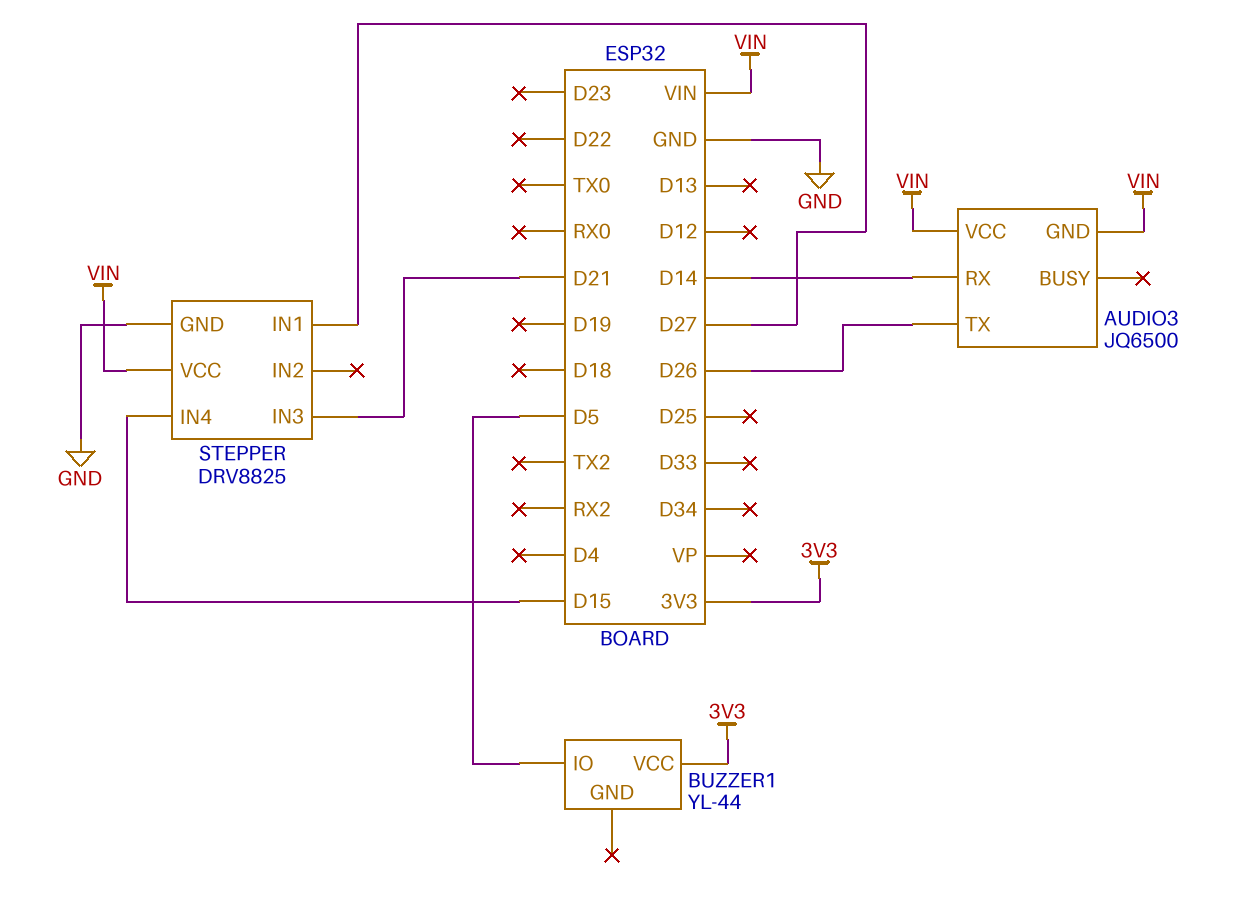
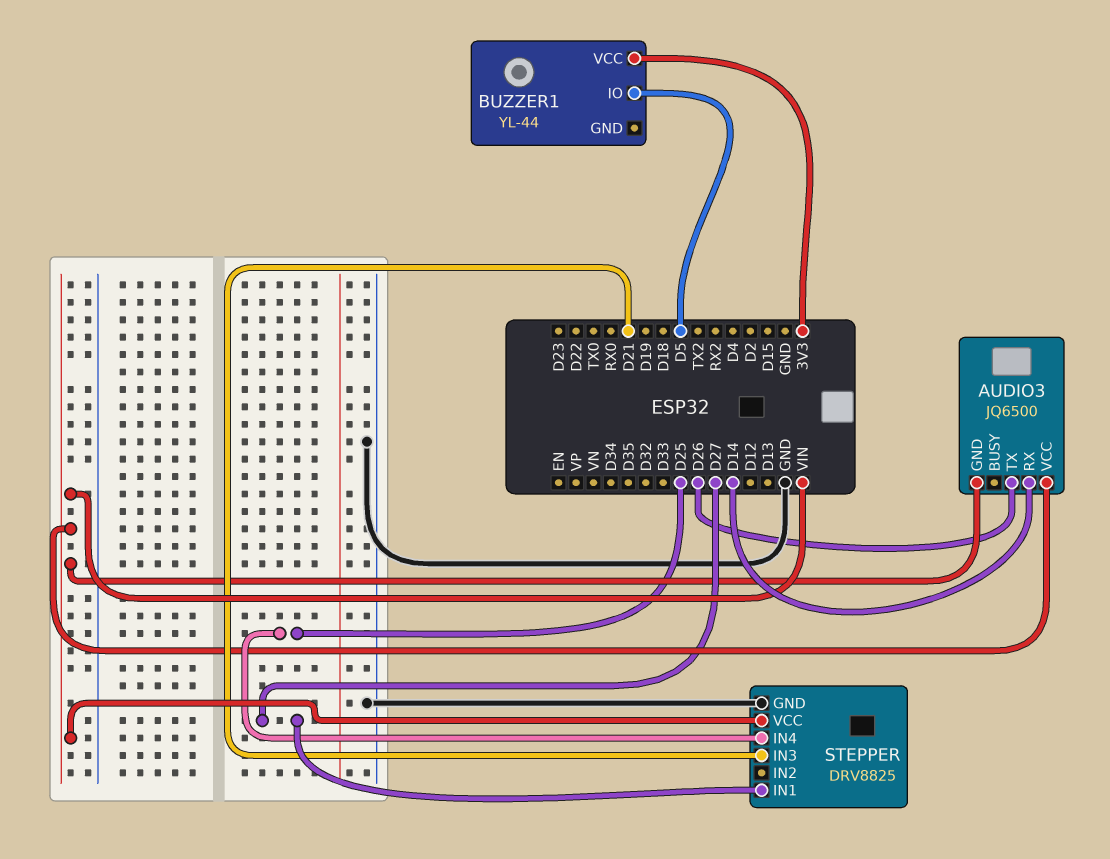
STEPPER pin IN4: D15 -> D25

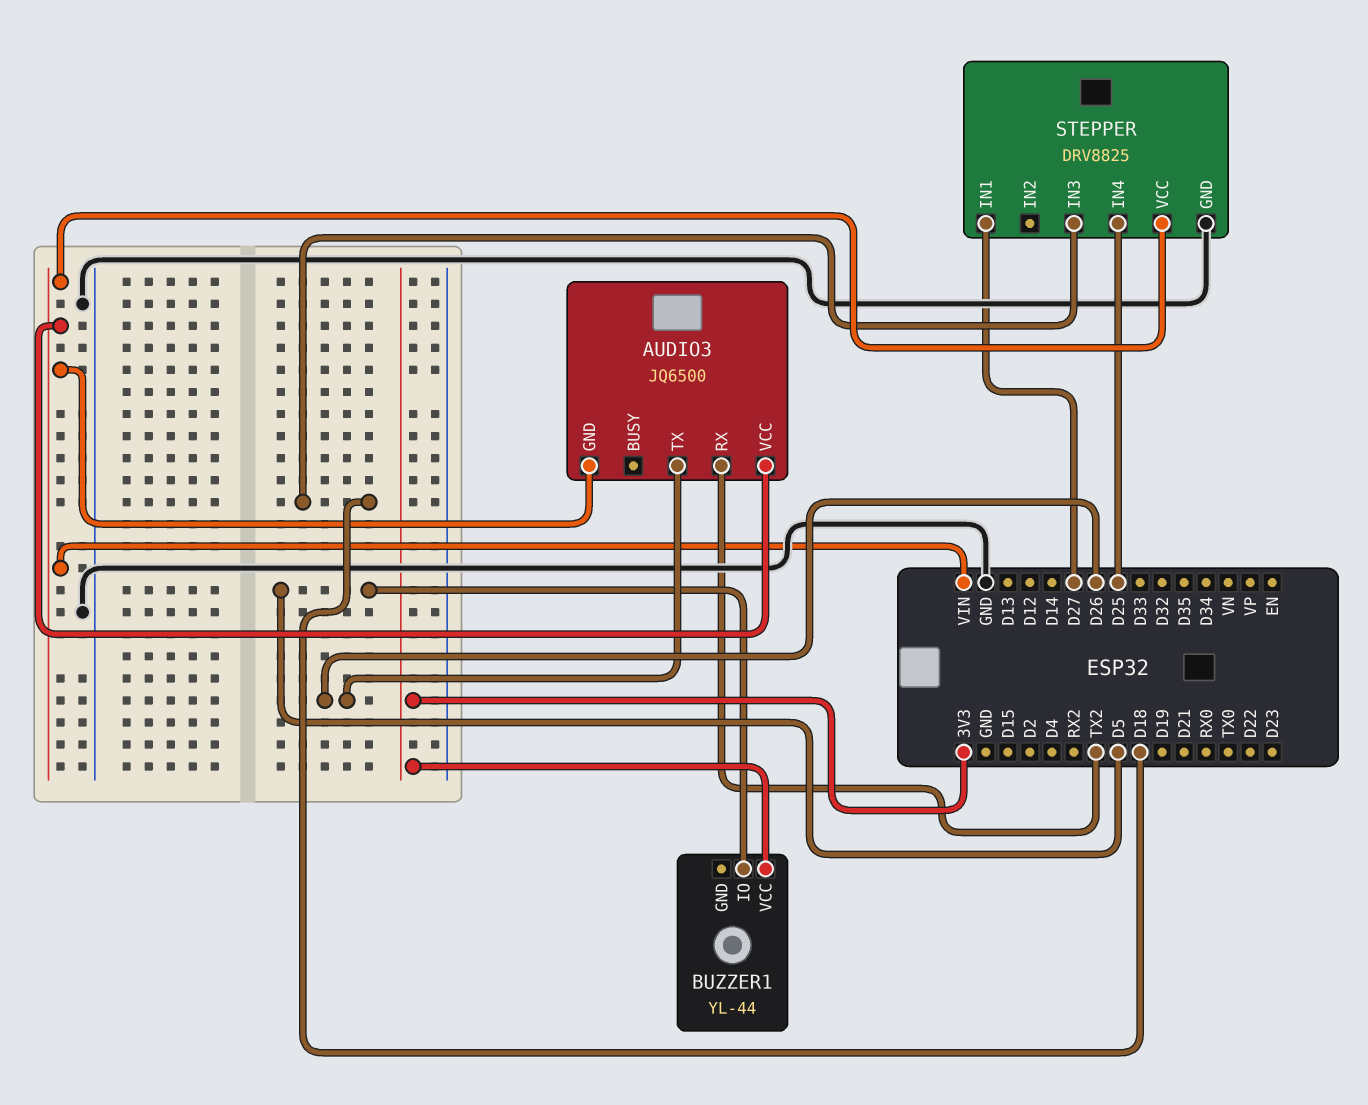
AUDIO3 pin RX: D14 -> TX2
STEPPER pin IN3: D21 -> D18

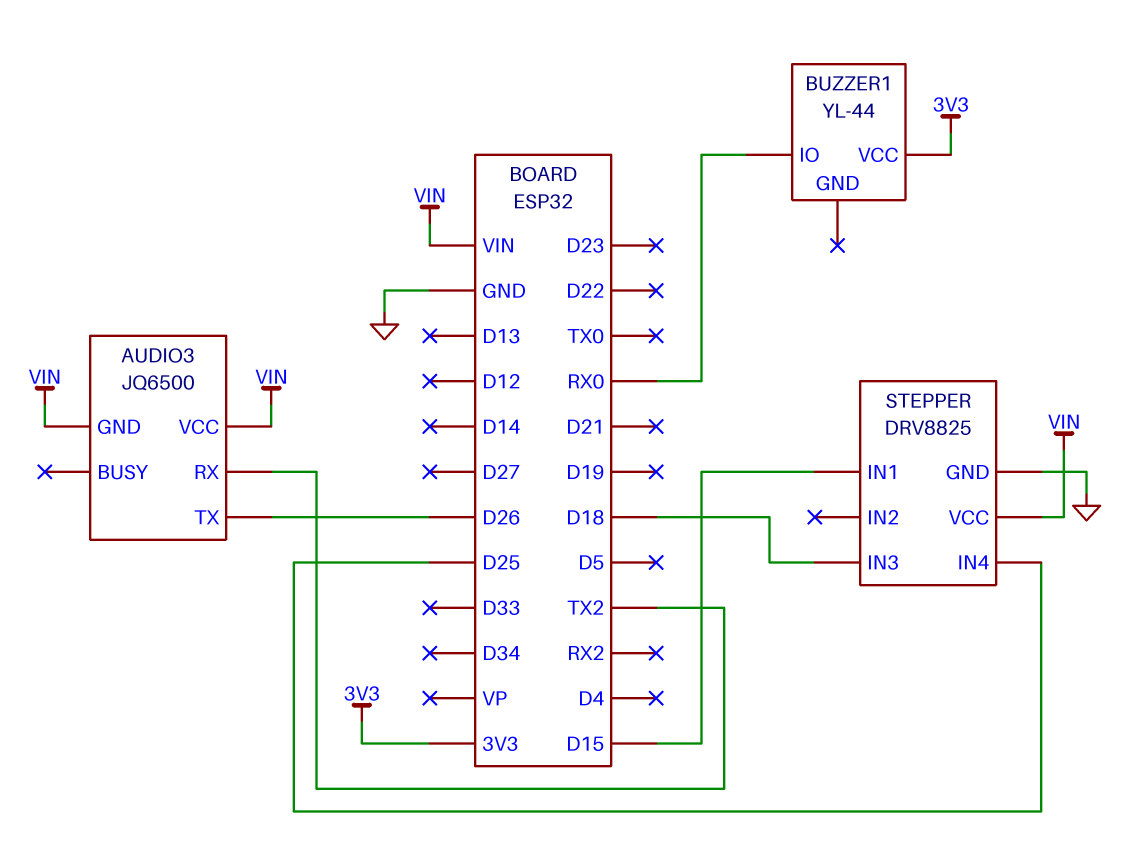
BUZZER1 pin IO: D5 -> RX0
STEPPER pin IN1: D27 -> D15

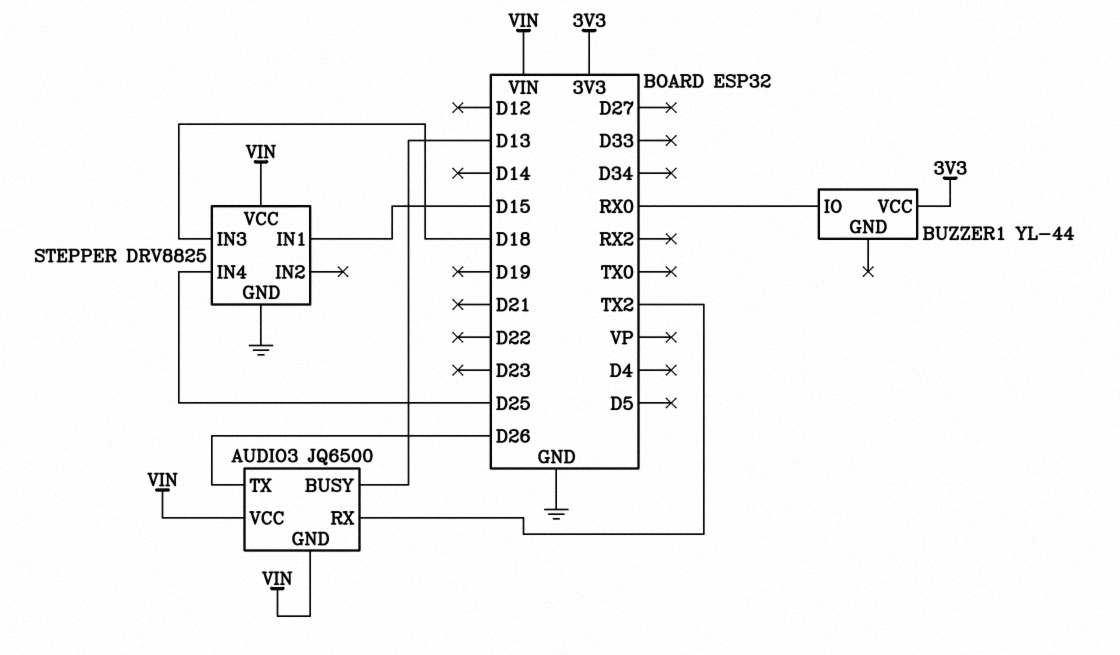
AUDIO3 pin BUSY: none -> D13

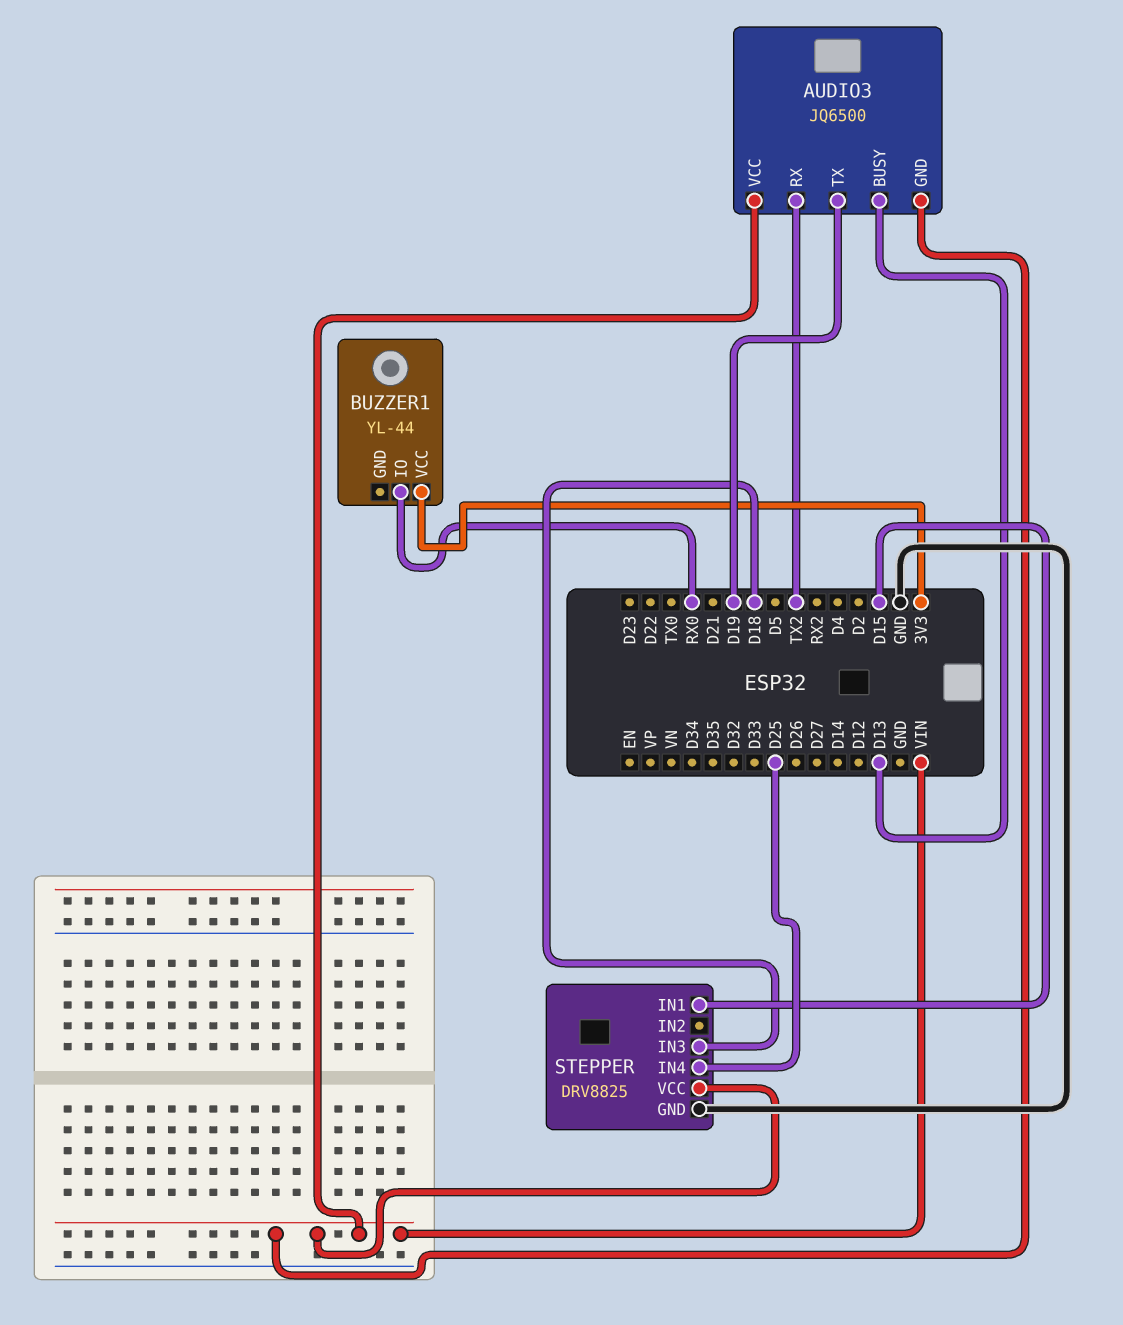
AUDIO3 pin TX: D26 -> D19

